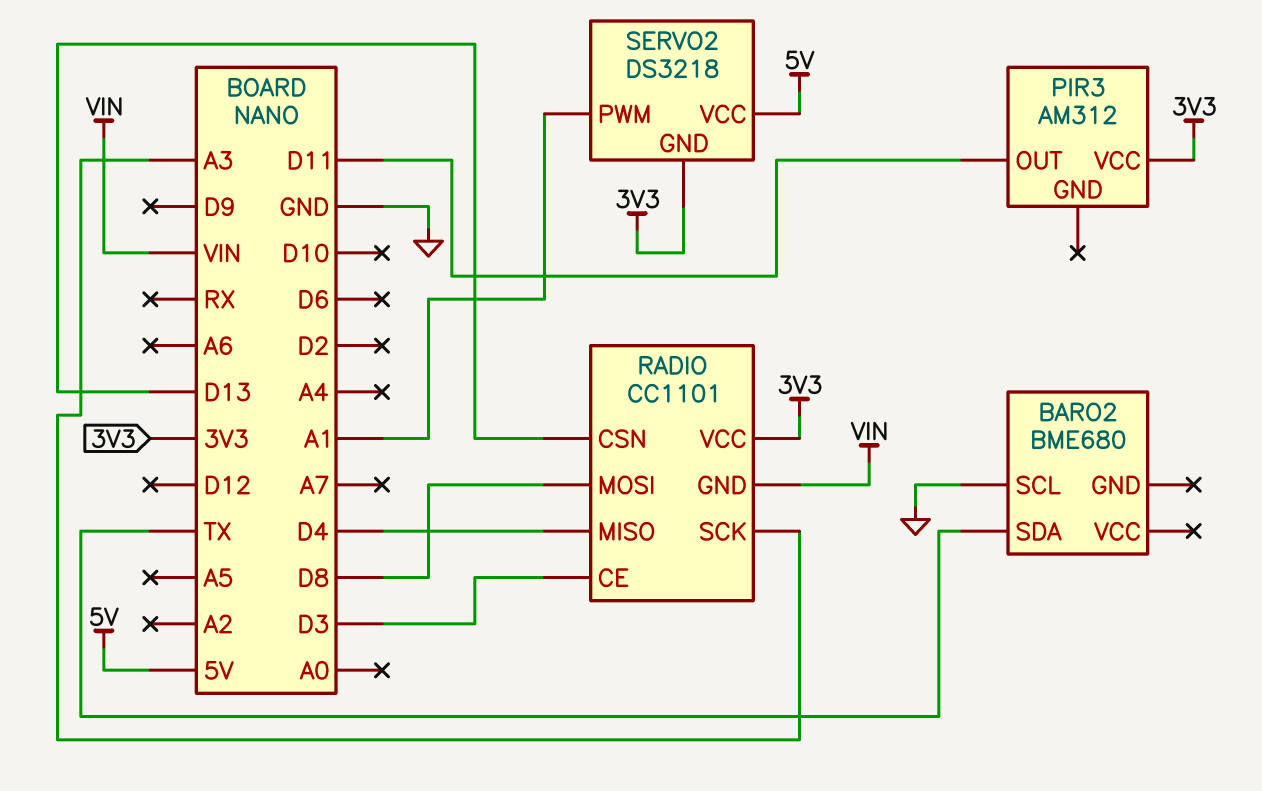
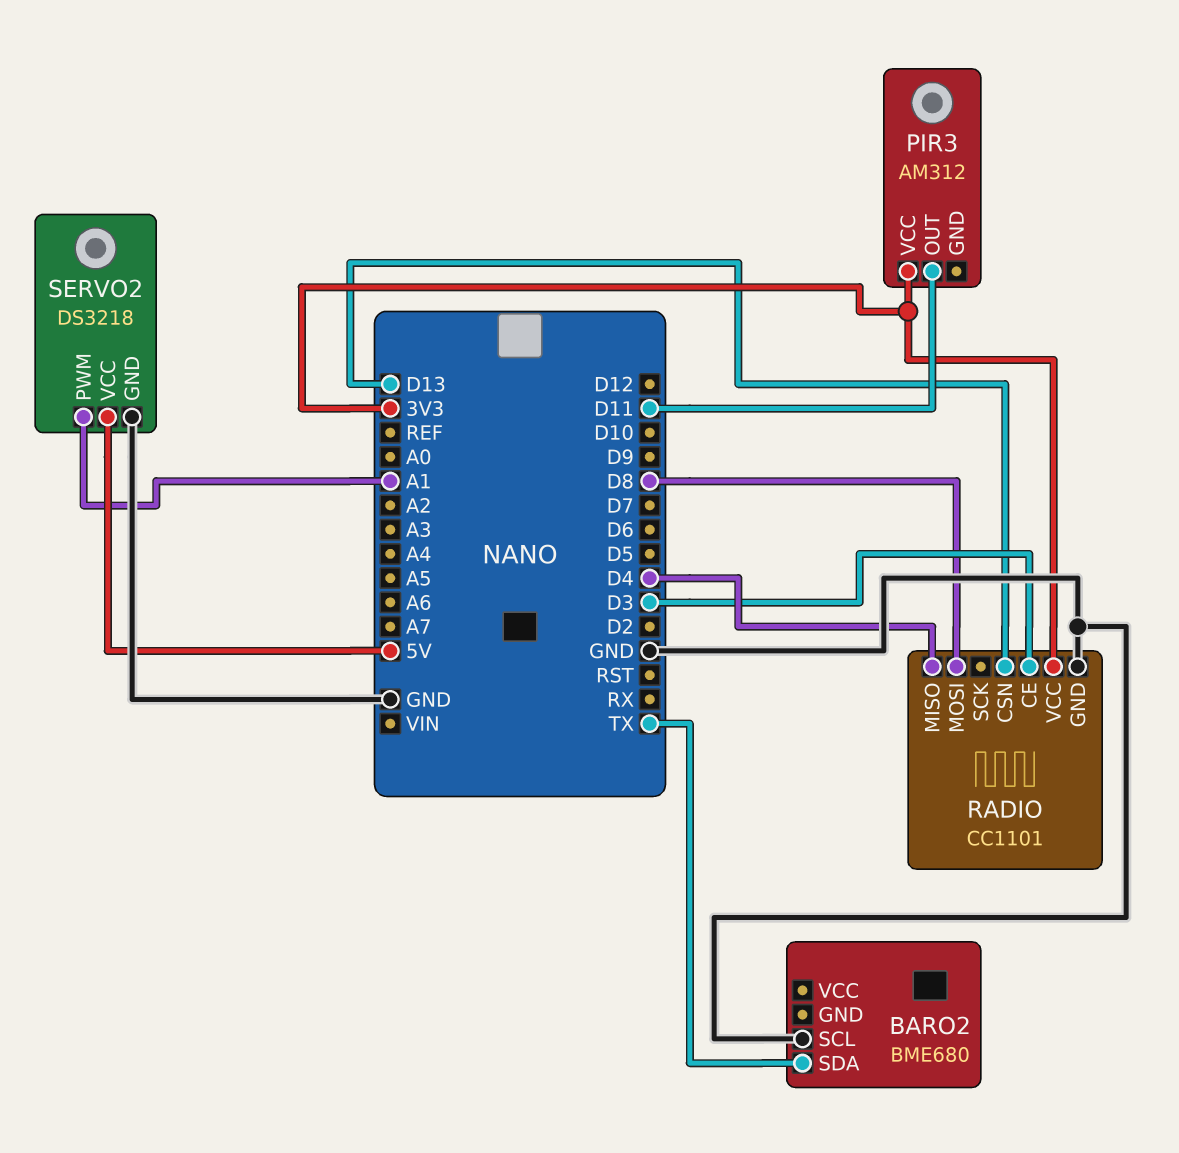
RADIO pin GND: VIN -> GND
RADIO pin SCK: A3 -> none
SERVO2 pin GND: 3V3 -> GND

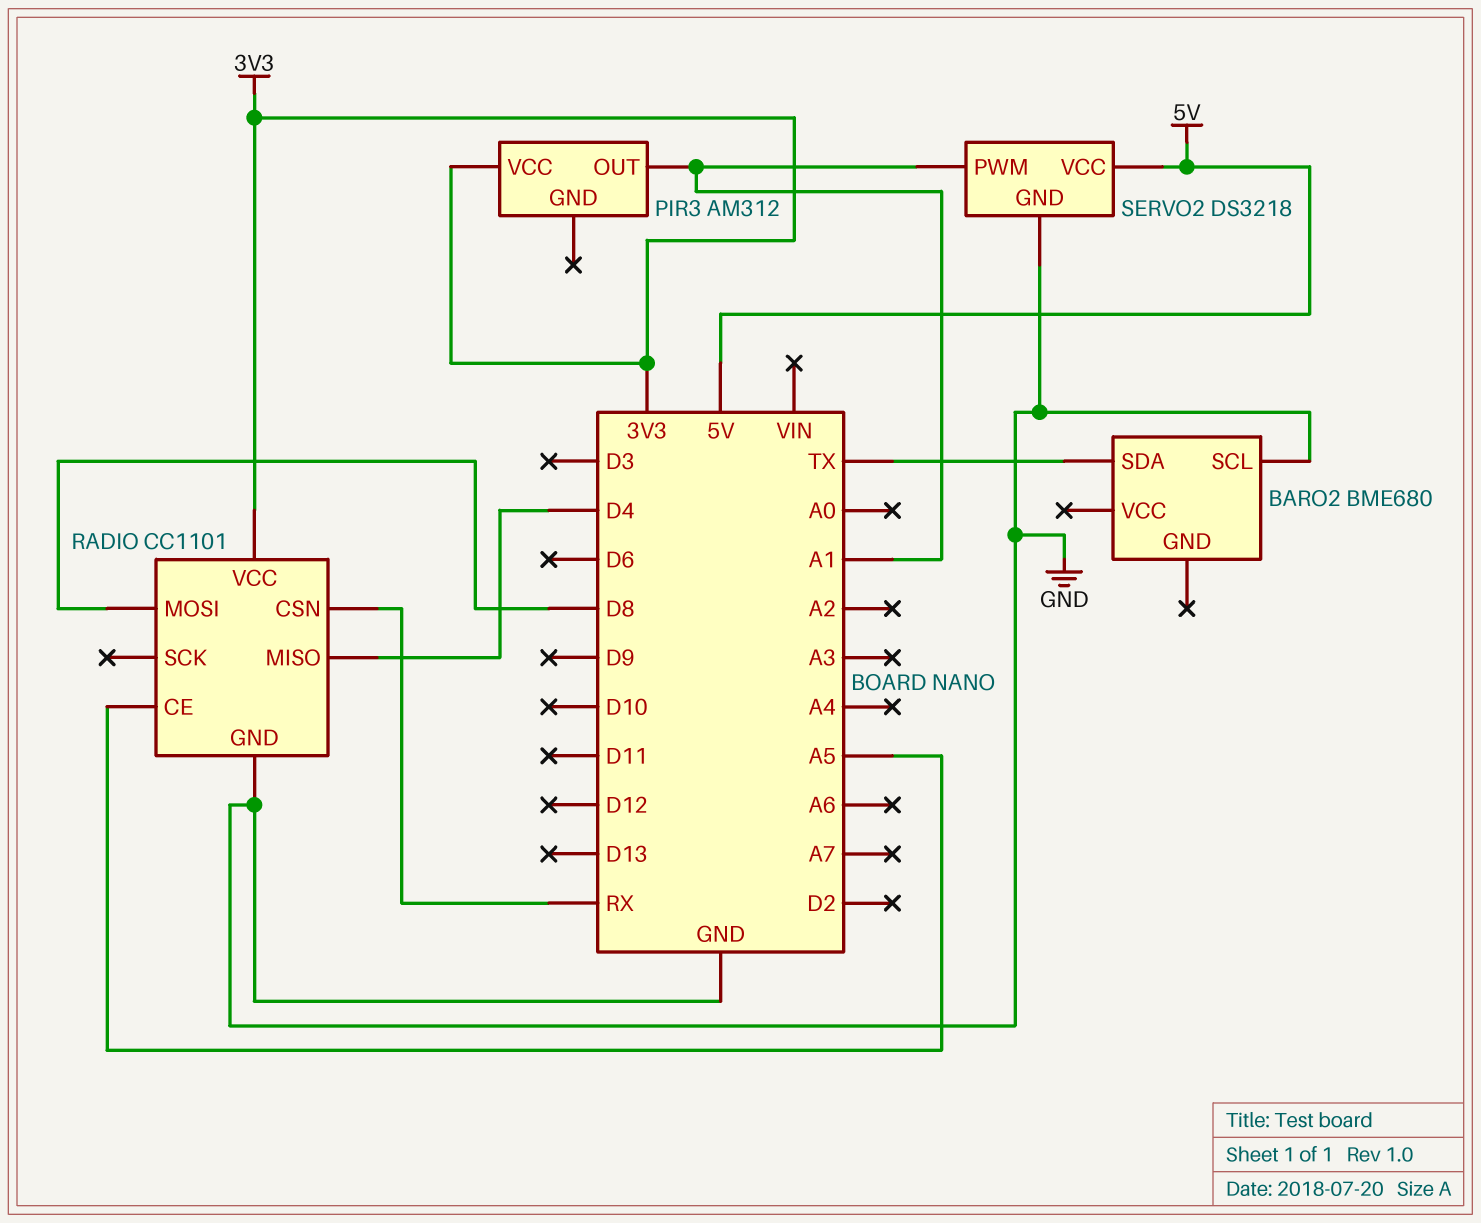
PIR3 pin OUT: D11 -> A1
RADIO pin CE: D3 -> A5
RADIO pin CSN: D13 -> RX

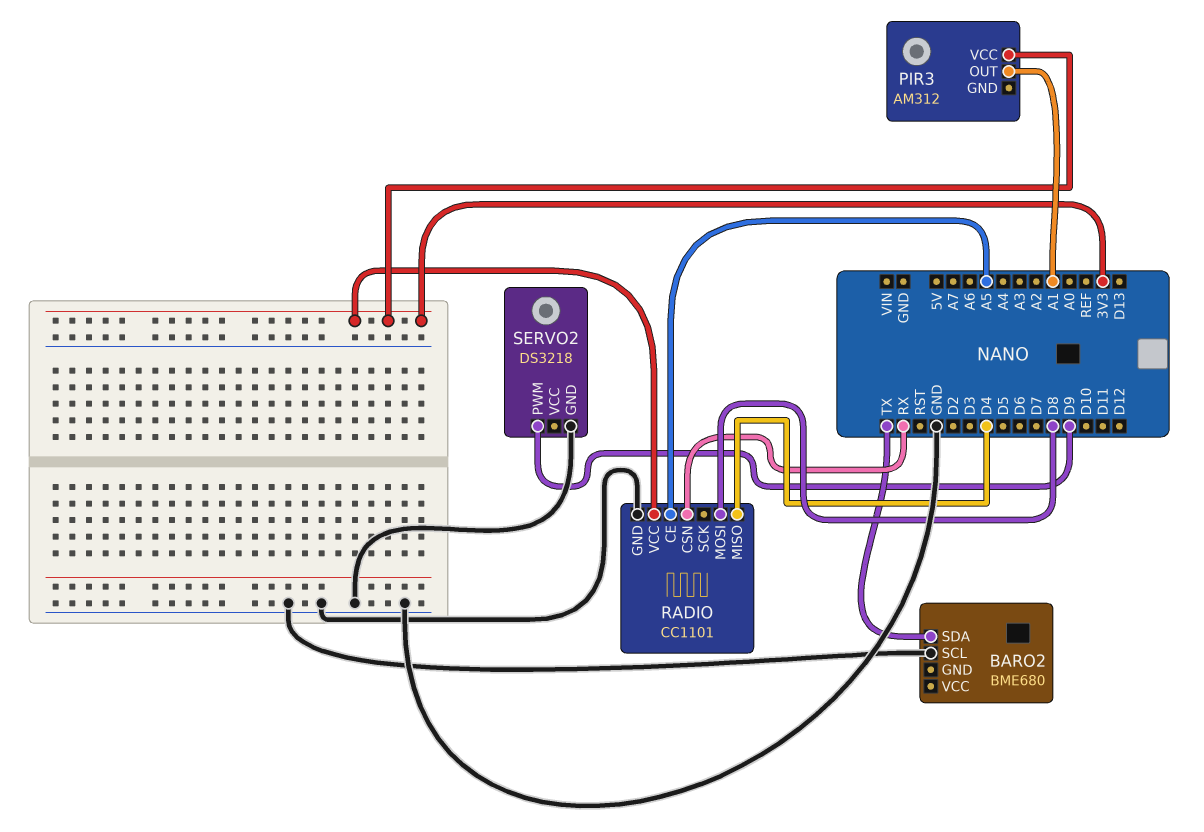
SERVO2 pin PWM: A1 -> D9
SERVO2 pin VCC: 5V -> none

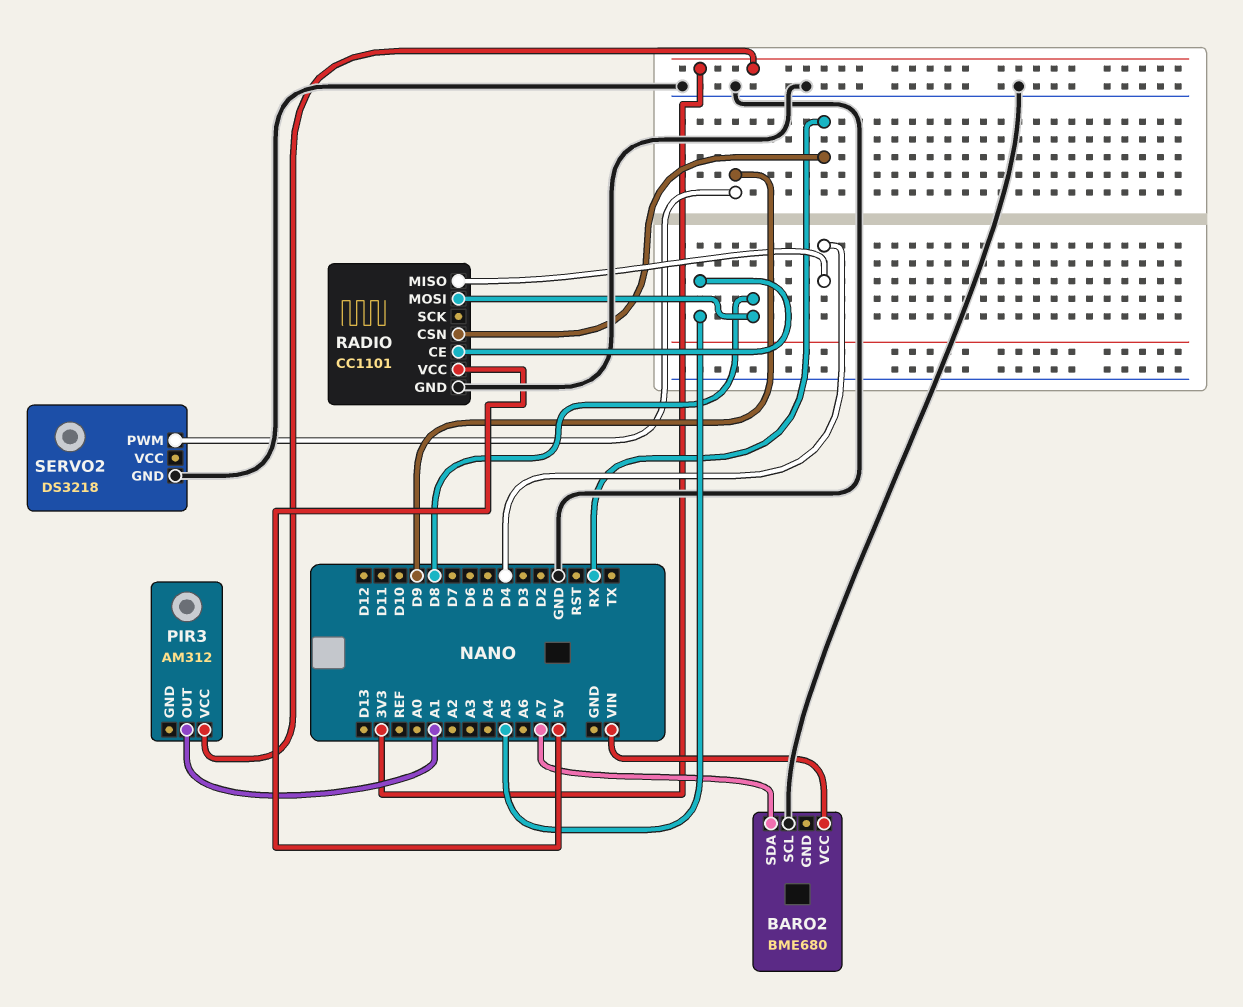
BARO2 pin SDA: TX -> A7
BARO2 pin VCC: none -> VIN
RADIO pin VCC: 3V3 -> 5V

